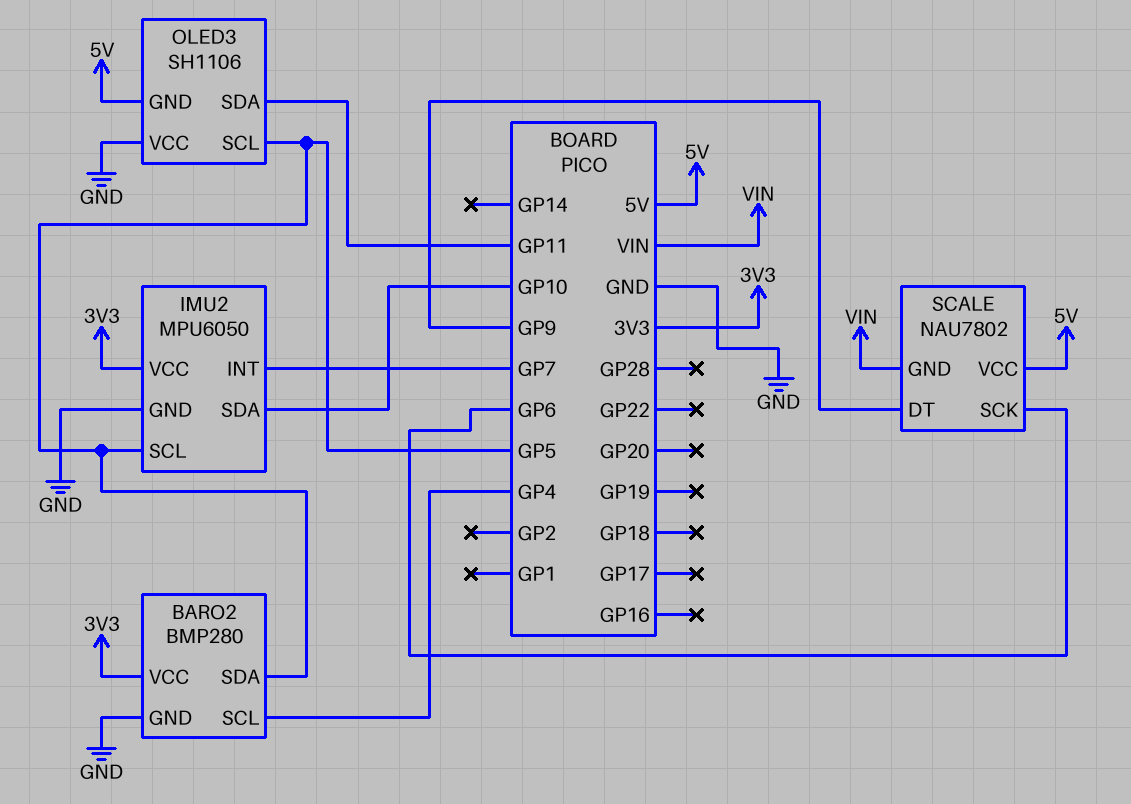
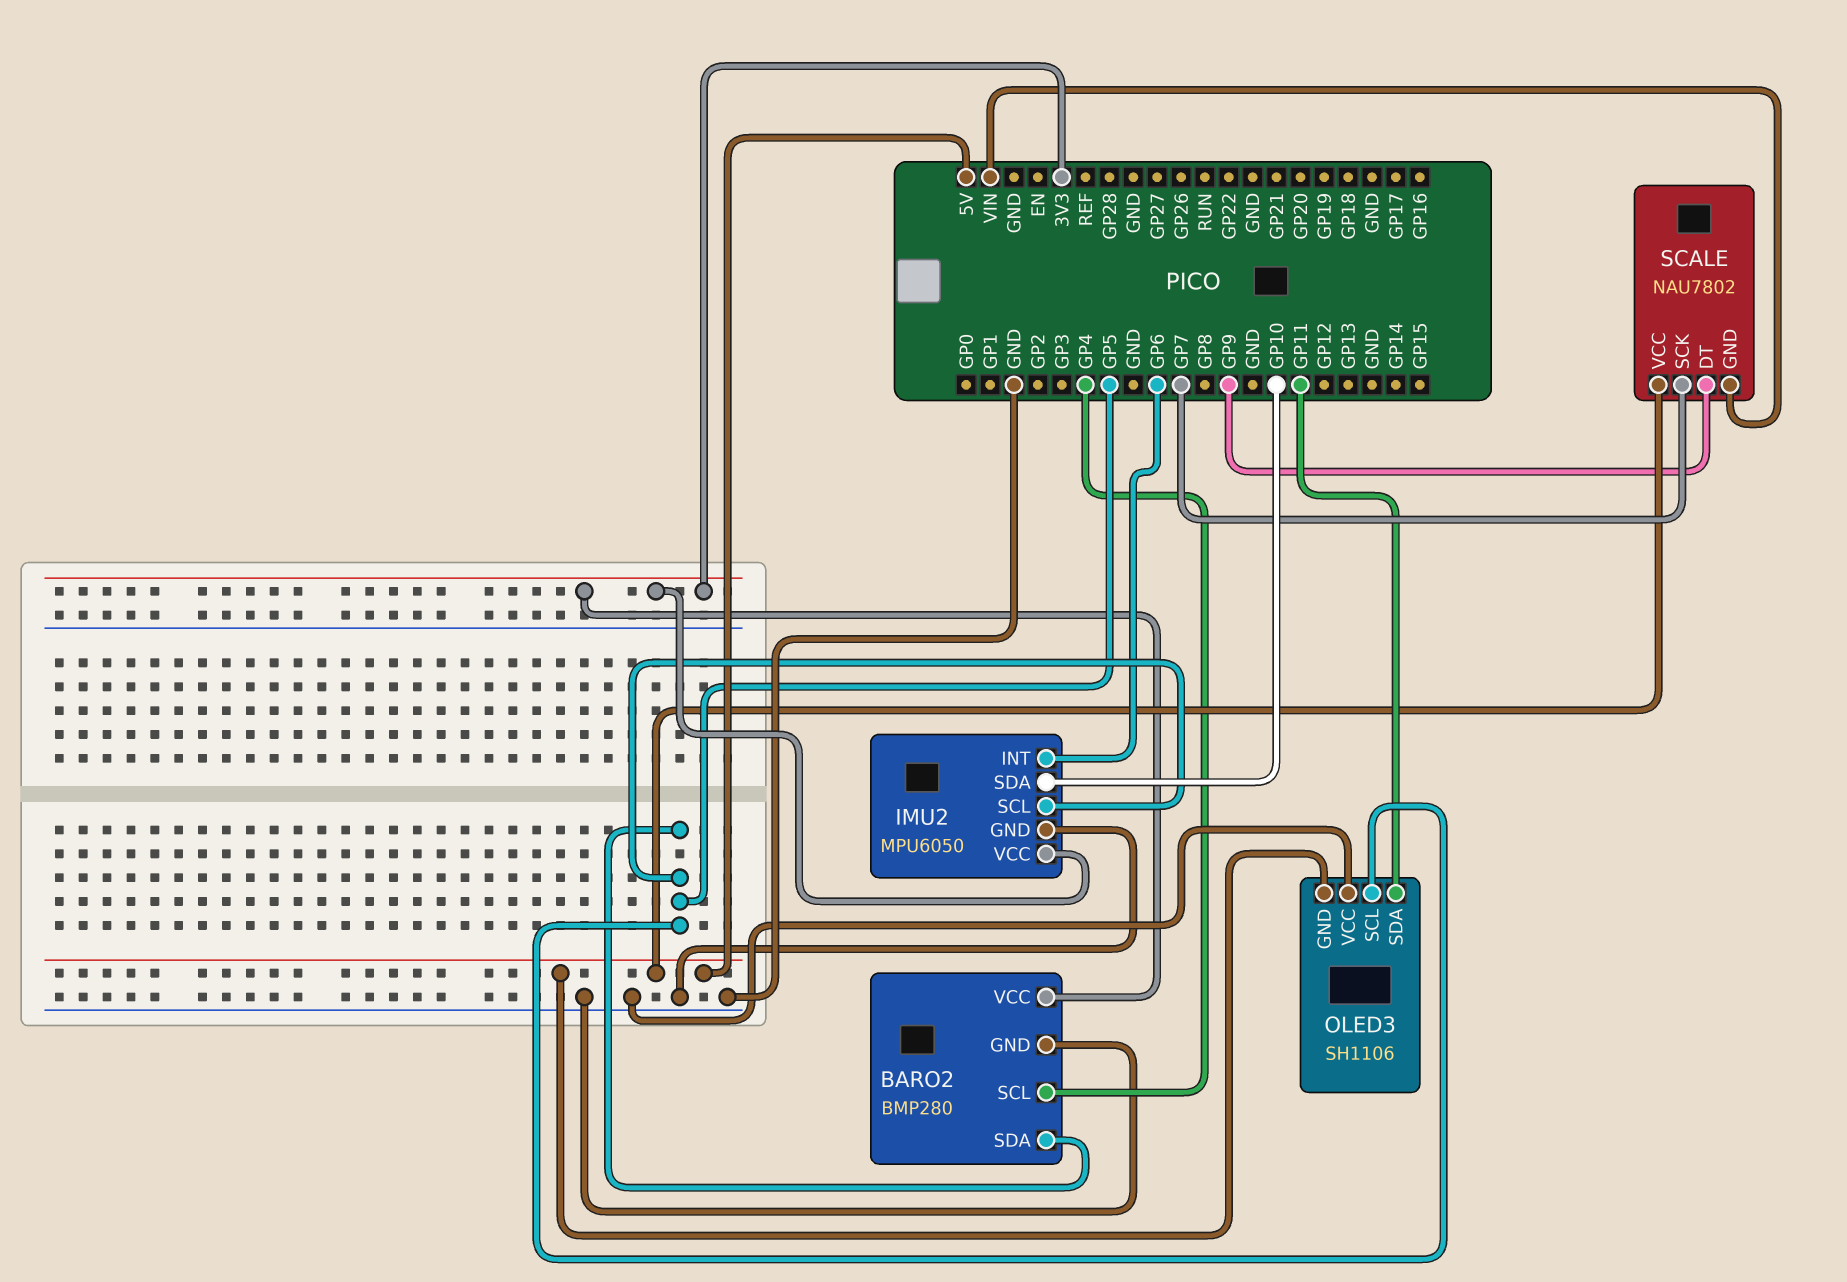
IMU2 pin INT: GP7 -> GP6
SCALE pin SCK: GP6 -> GP7

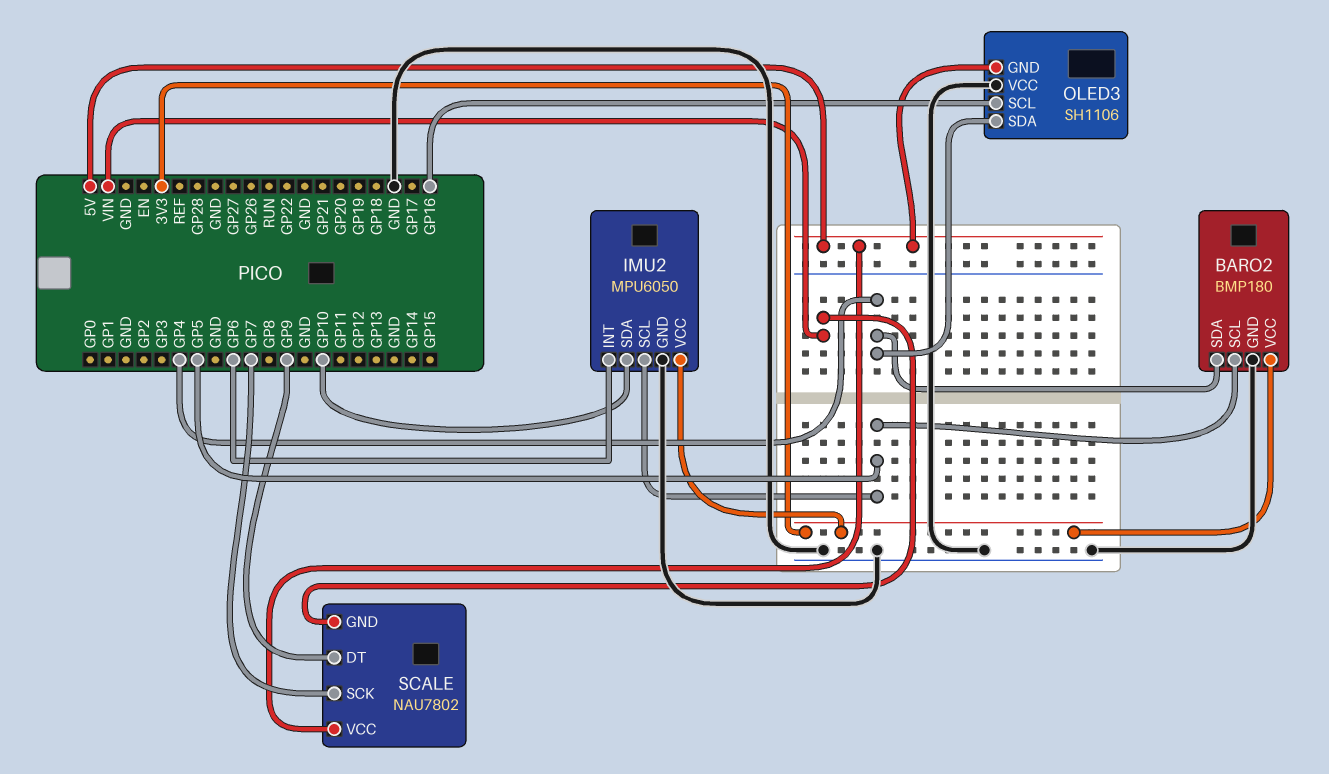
BARO2: BMP280 -> BMP180
BARO2 pin SCL: GP4 -> GP5
BARO2 pin SDA: GP5 -> GP4
OLED3 pin SCL: GP5 -> GP16
OLED3 pin SDA: GP11 -> GP4

